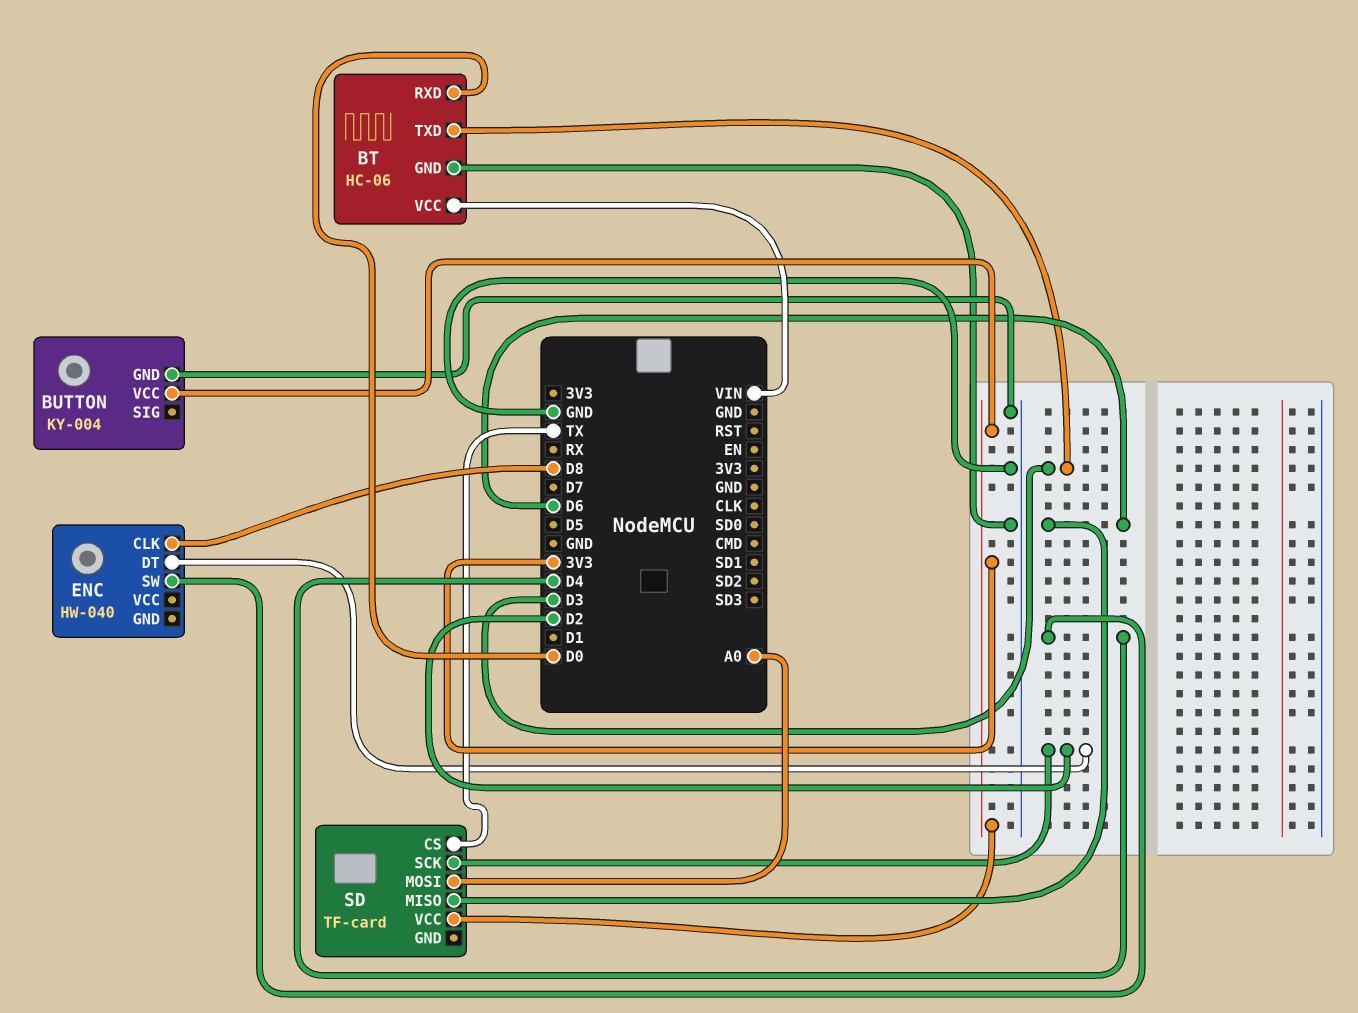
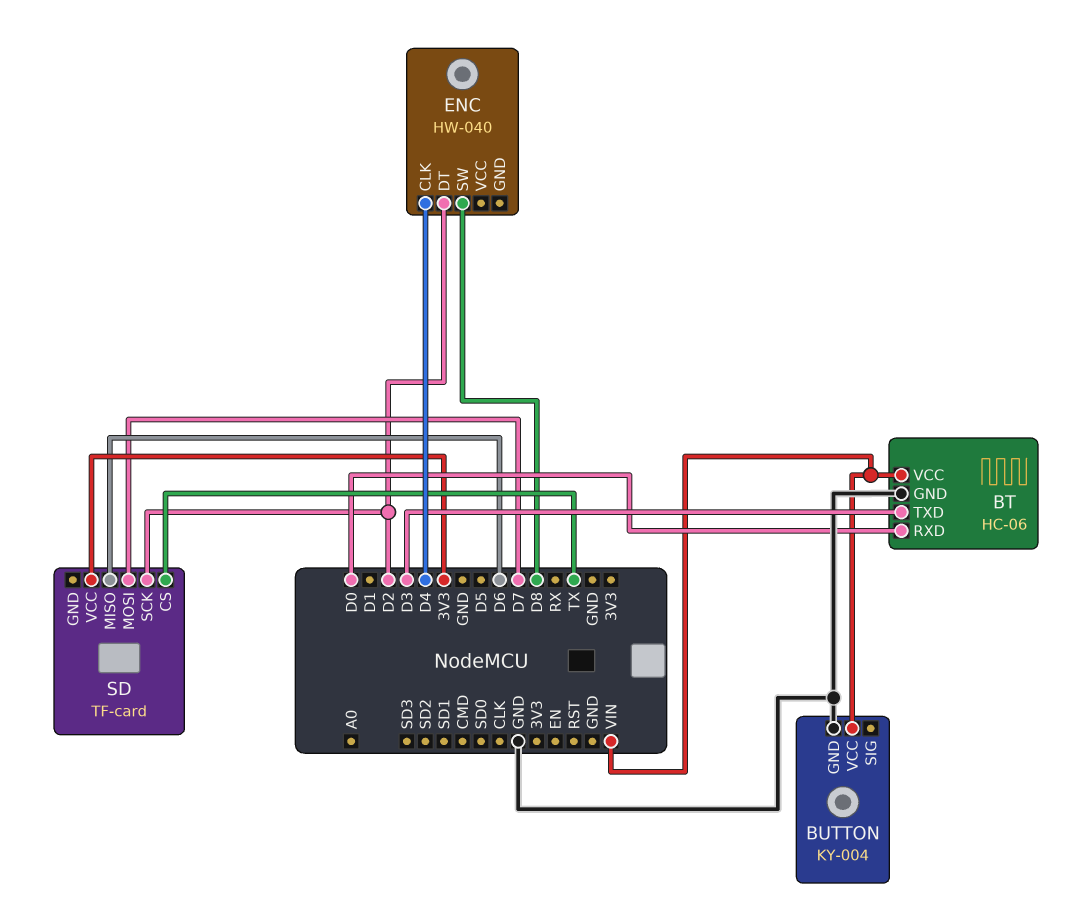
BUTTON pin VCC: 3V3 -> VIN
ENC pin CLK: D8 -> D4
ENC pin SW: D4 -> D8
SD pin MOSI: A0 -> D7

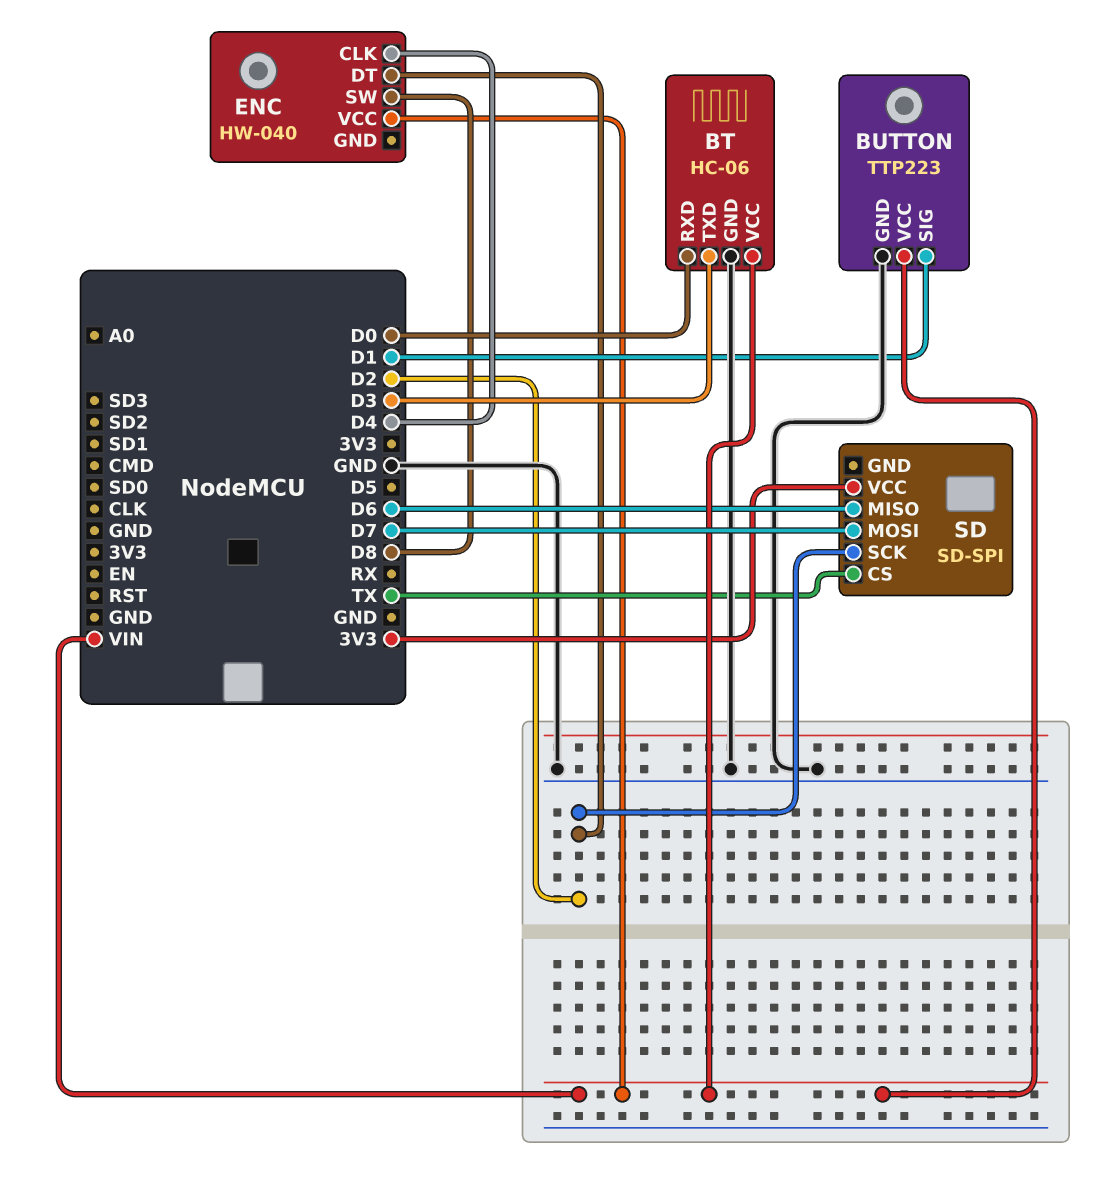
BUTTON: KY-004 -> TTP223
BUTTON pin SIG: none -> D1
ENC pin VCC: none -> VIN
SD: TF-card -> SD-SPI

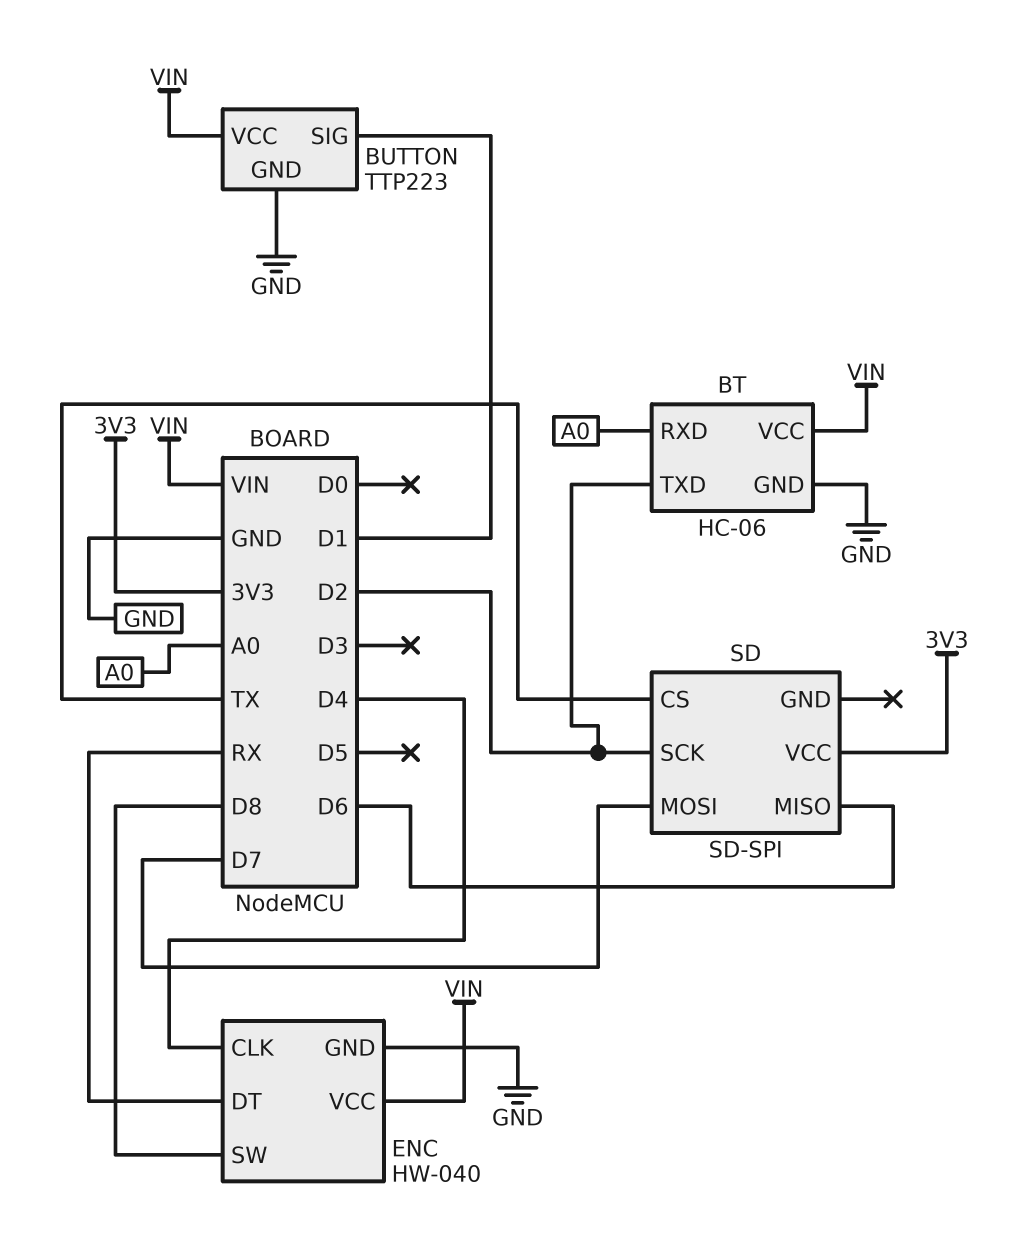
BT pin RXD: D0 -> A0
BT pin TXD: D3 -> D2
ENC pin DT: D2 -> RX
ENC pin GND: none -> GND

